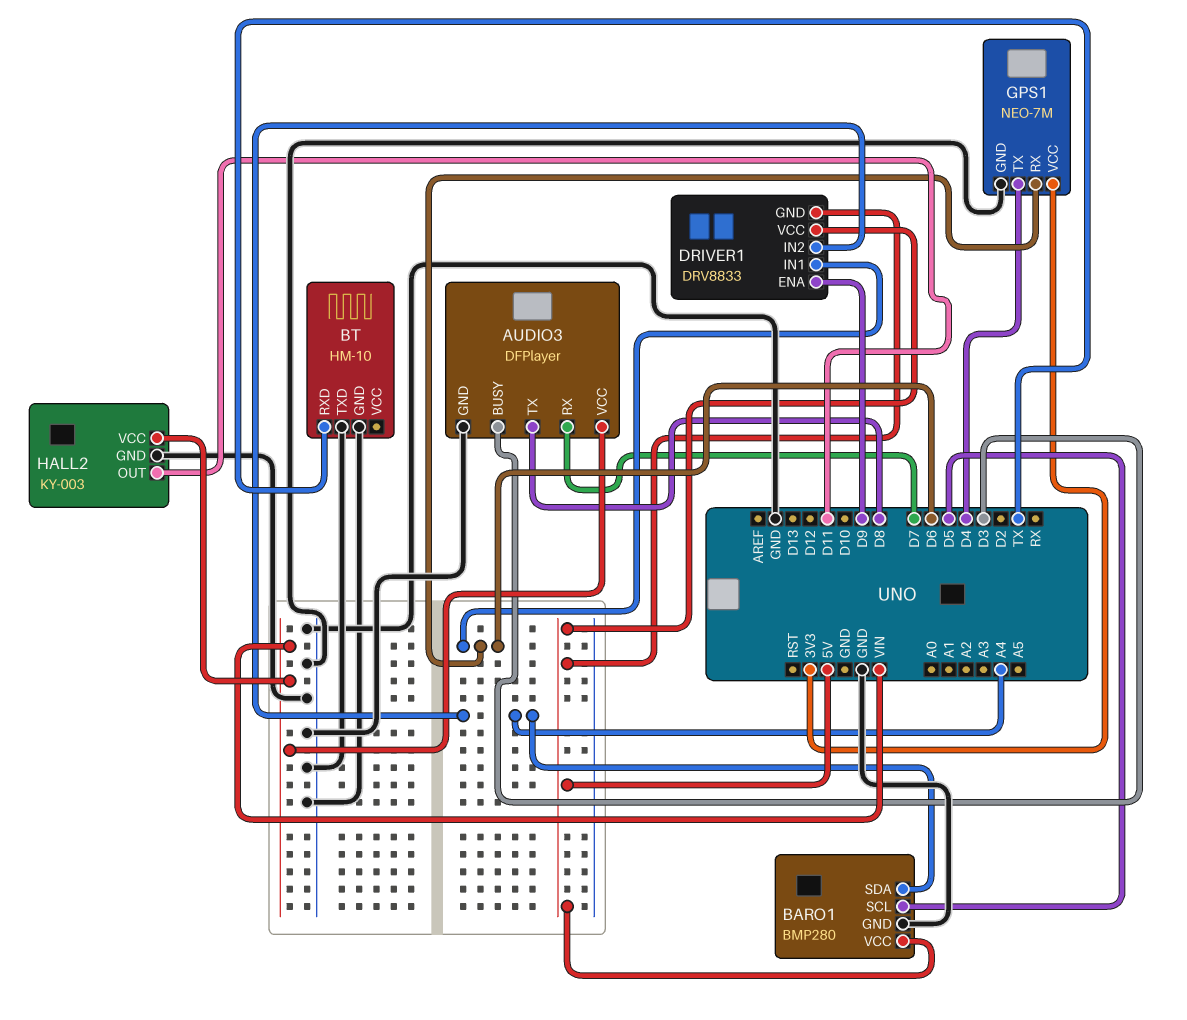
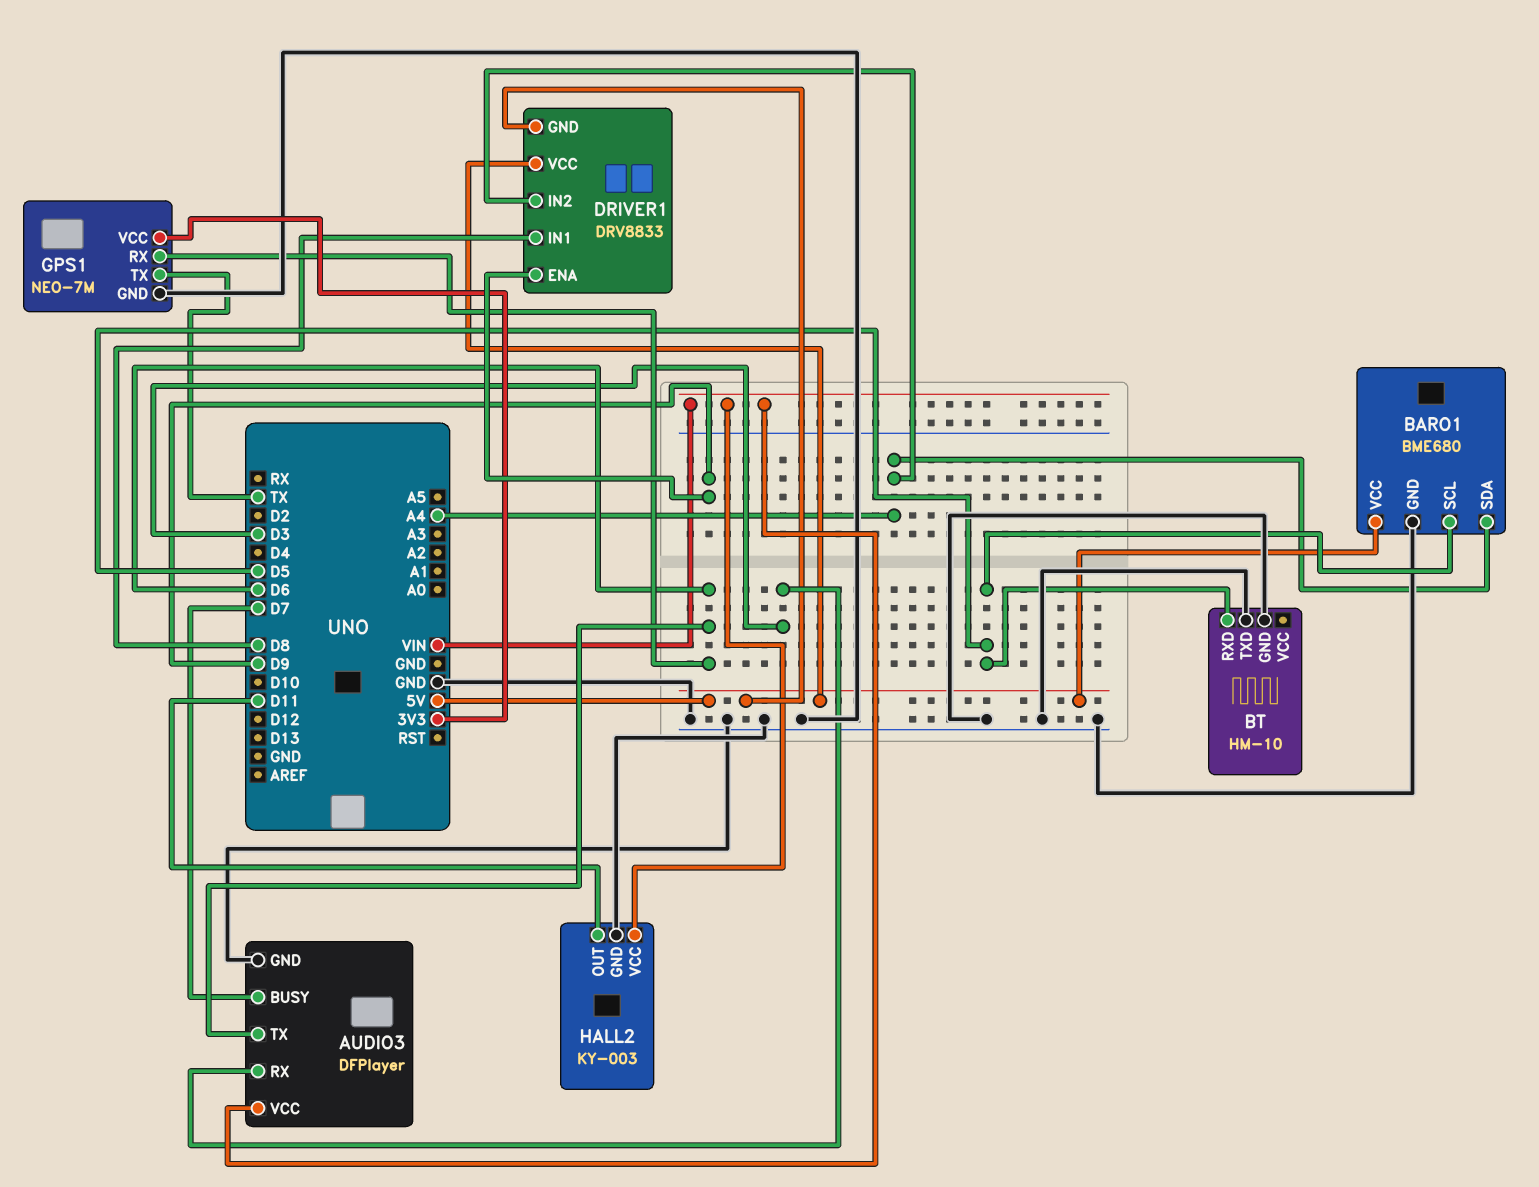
AUDIO3 pin BUSY: D3 -> D7
AUDIO3 pin RX: D7 -> D3
AUDIO3 pin TX: D8 -> D6
BARO1: BMP280 -> BME680
BT pin RXD: TX -> D5
DRIVER1 pin IN1: D6 -> D8
GPS1 pin TX: D4 -> TX

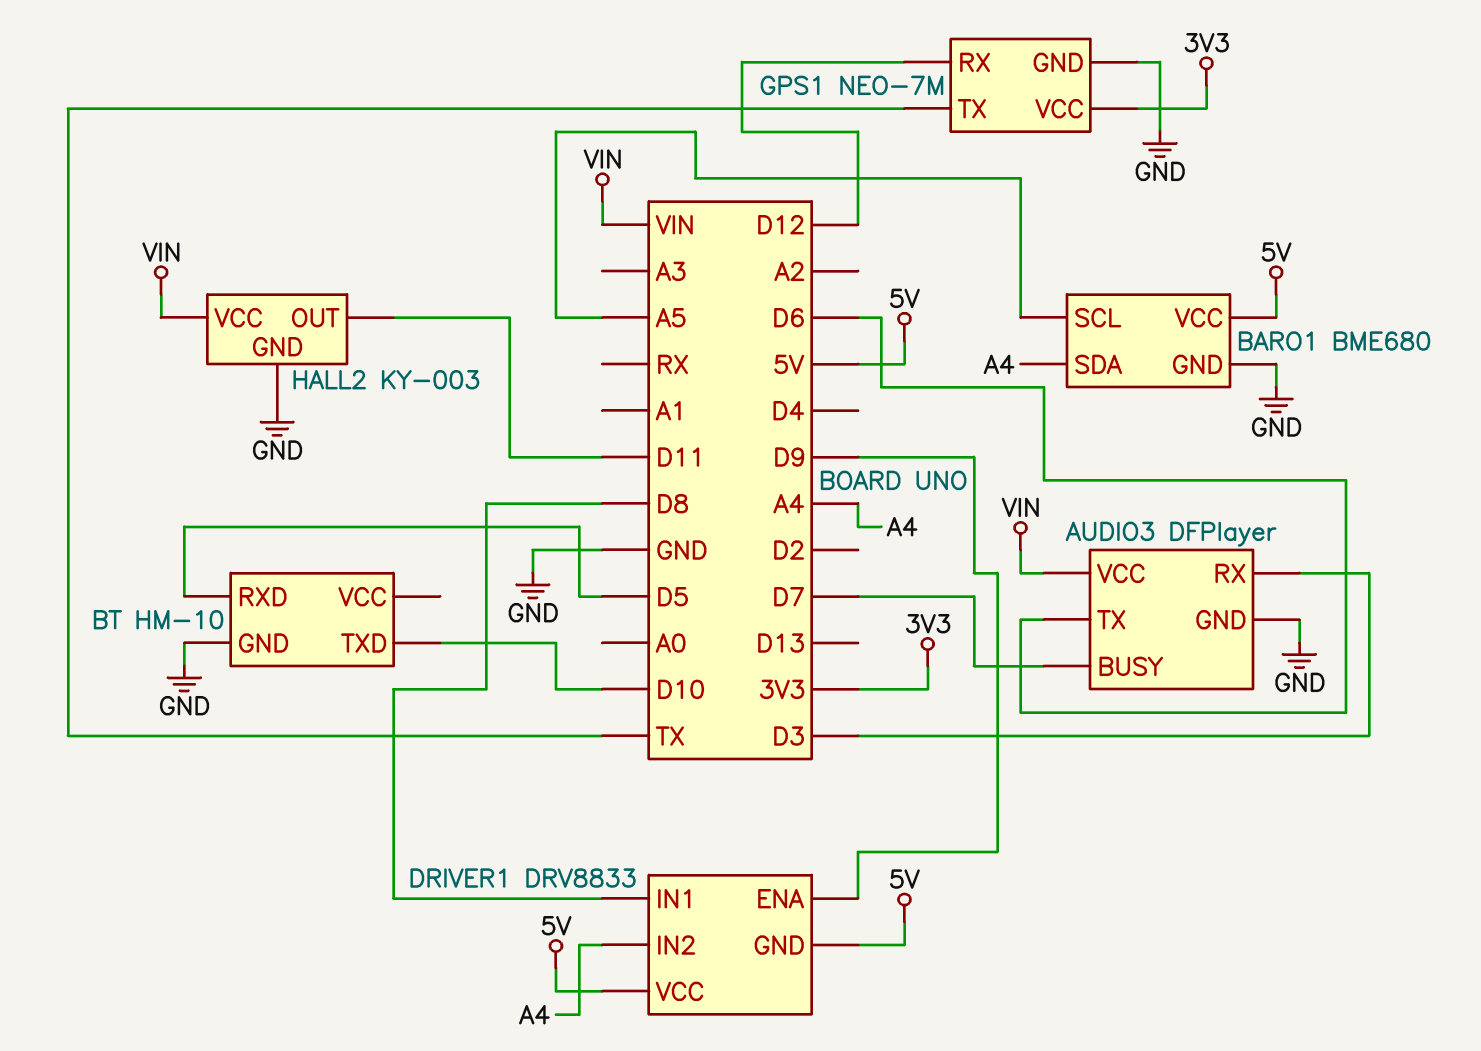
BARO1 pin SCL: D5 -> A5
BT pin TXD: GND -> D10
GPS1 pin RX: D6 -> D12

